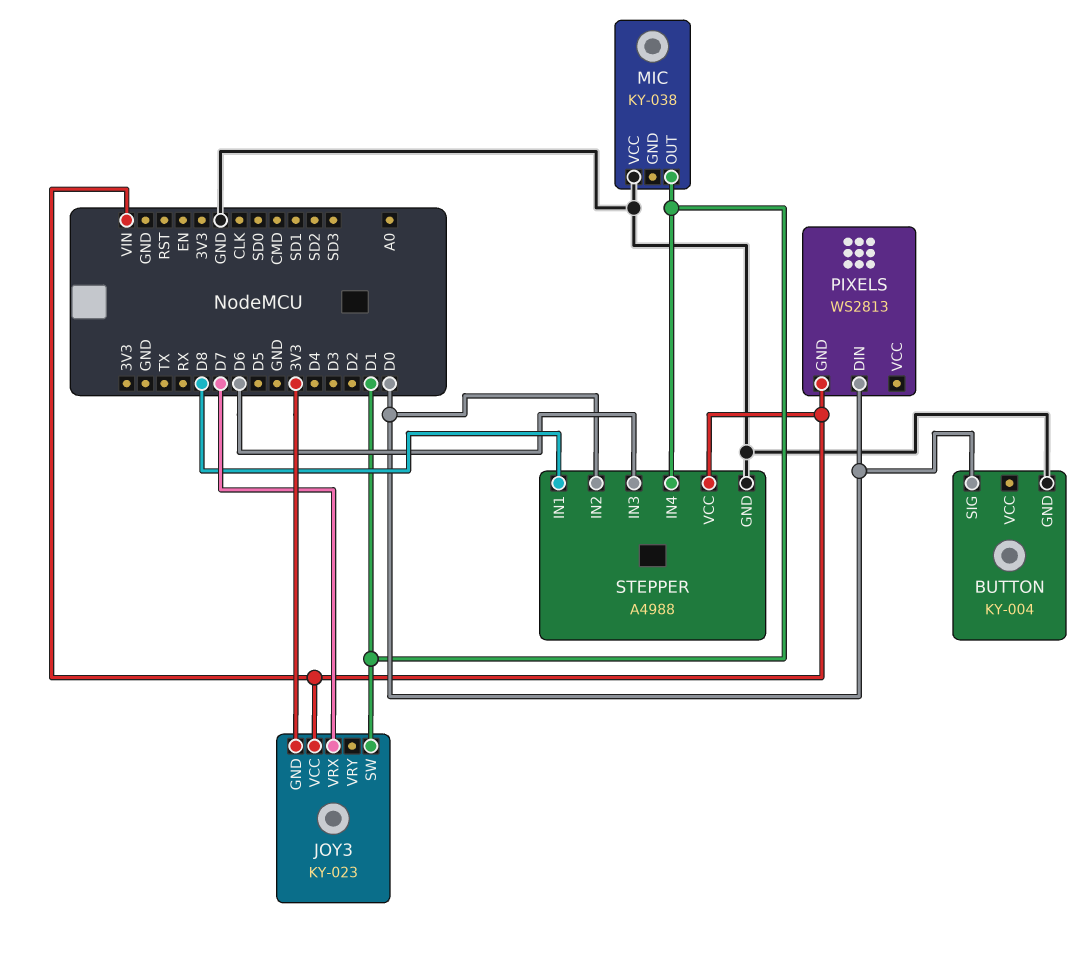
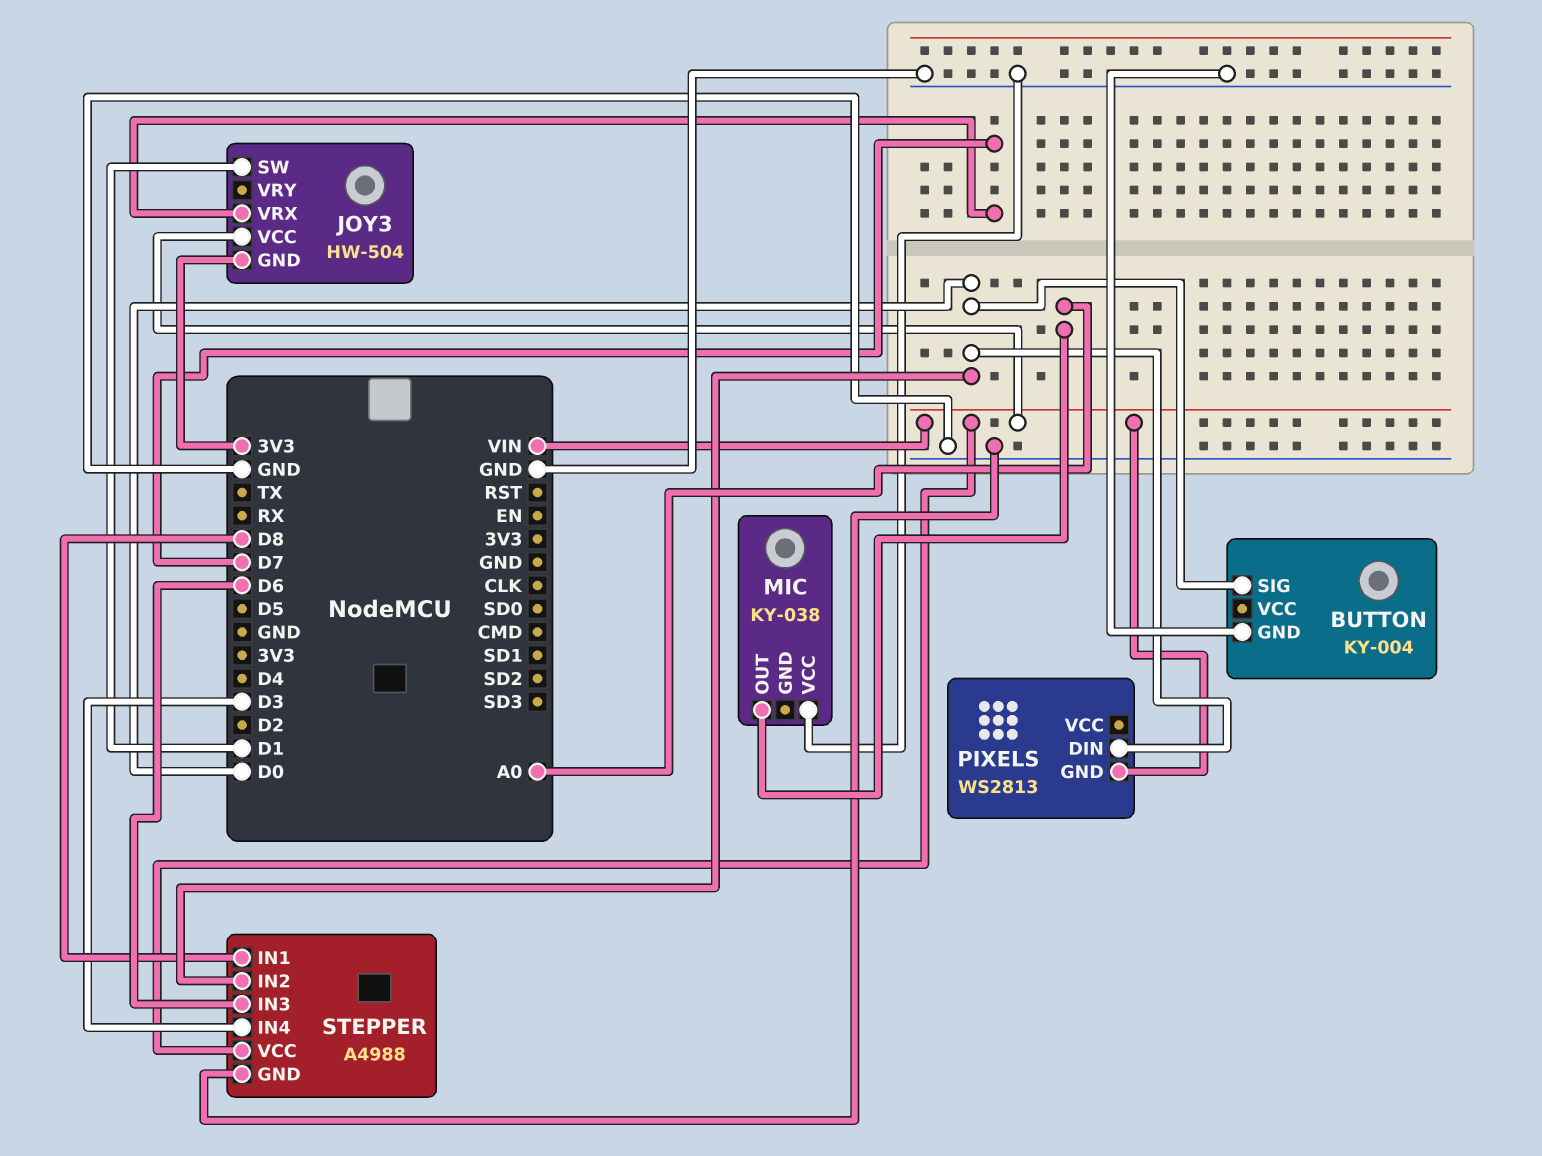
JOY3: KY-023 -> HW-504
MIC pin OUT: D1 -> A0
STEPPER pin IN4: D1 -> D3

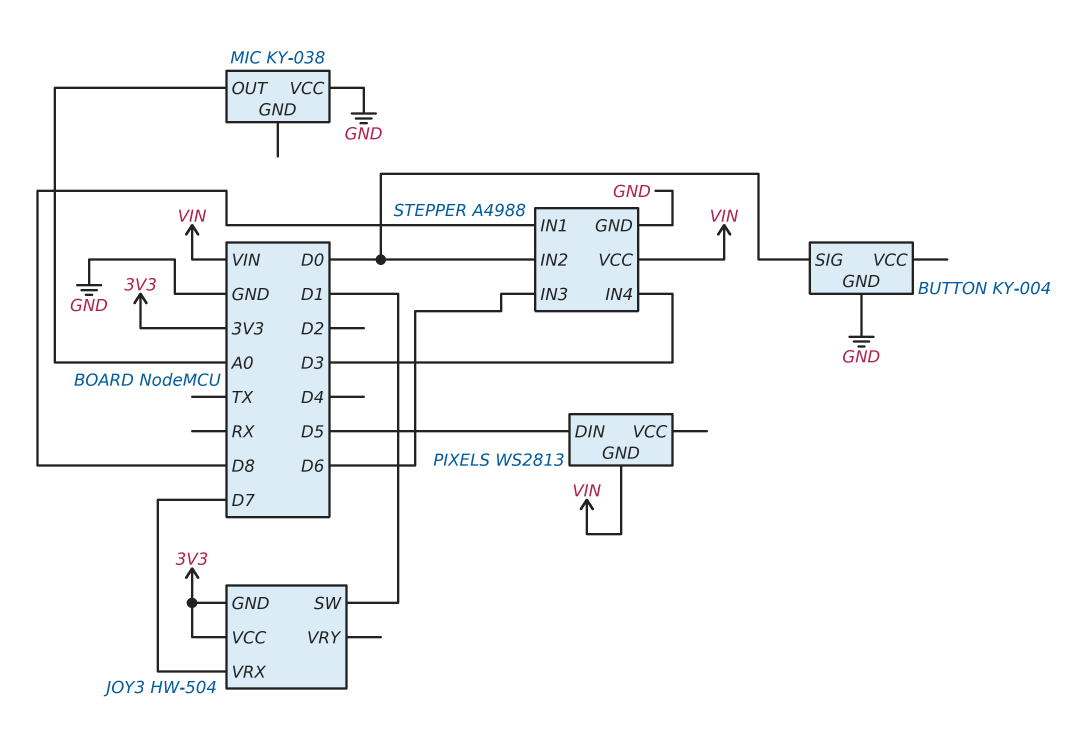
JOY3 pin VCC: VIN -> 3V3
PIXELS pin DIN: D0 -> D5

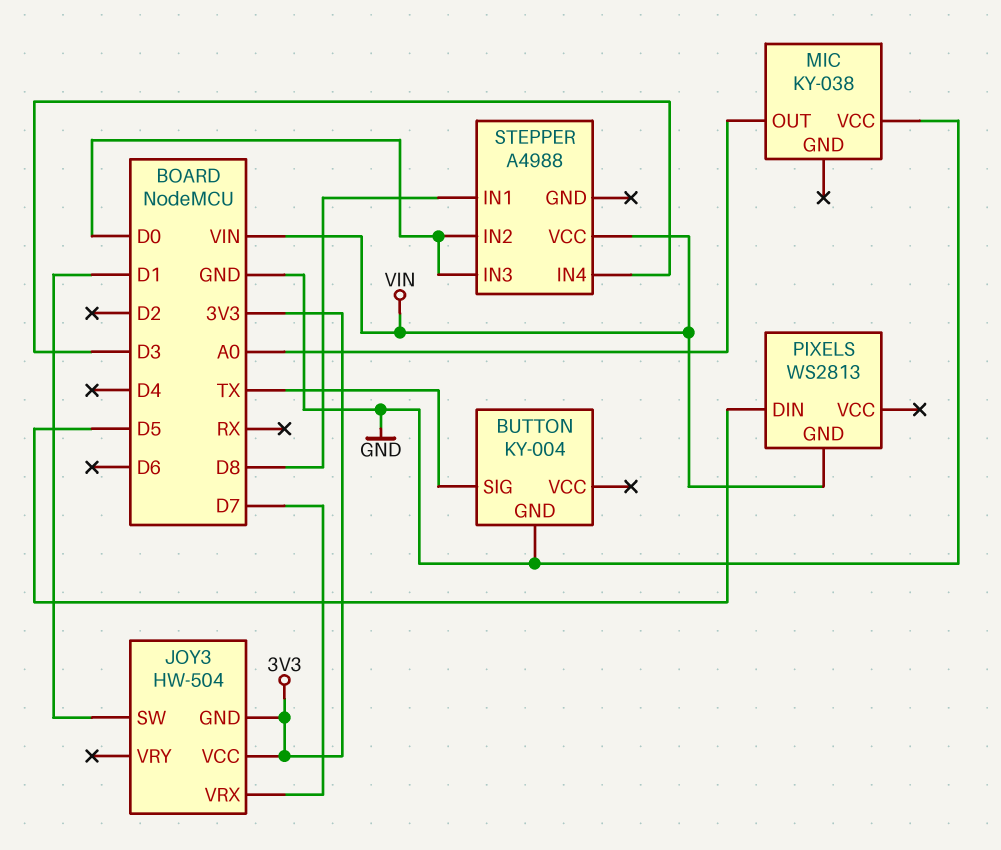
BUTTON pin SIG: D0 -> TX
STEPPER pin GND: GND -> none
STEPPER pin IN3: D6 -> D0

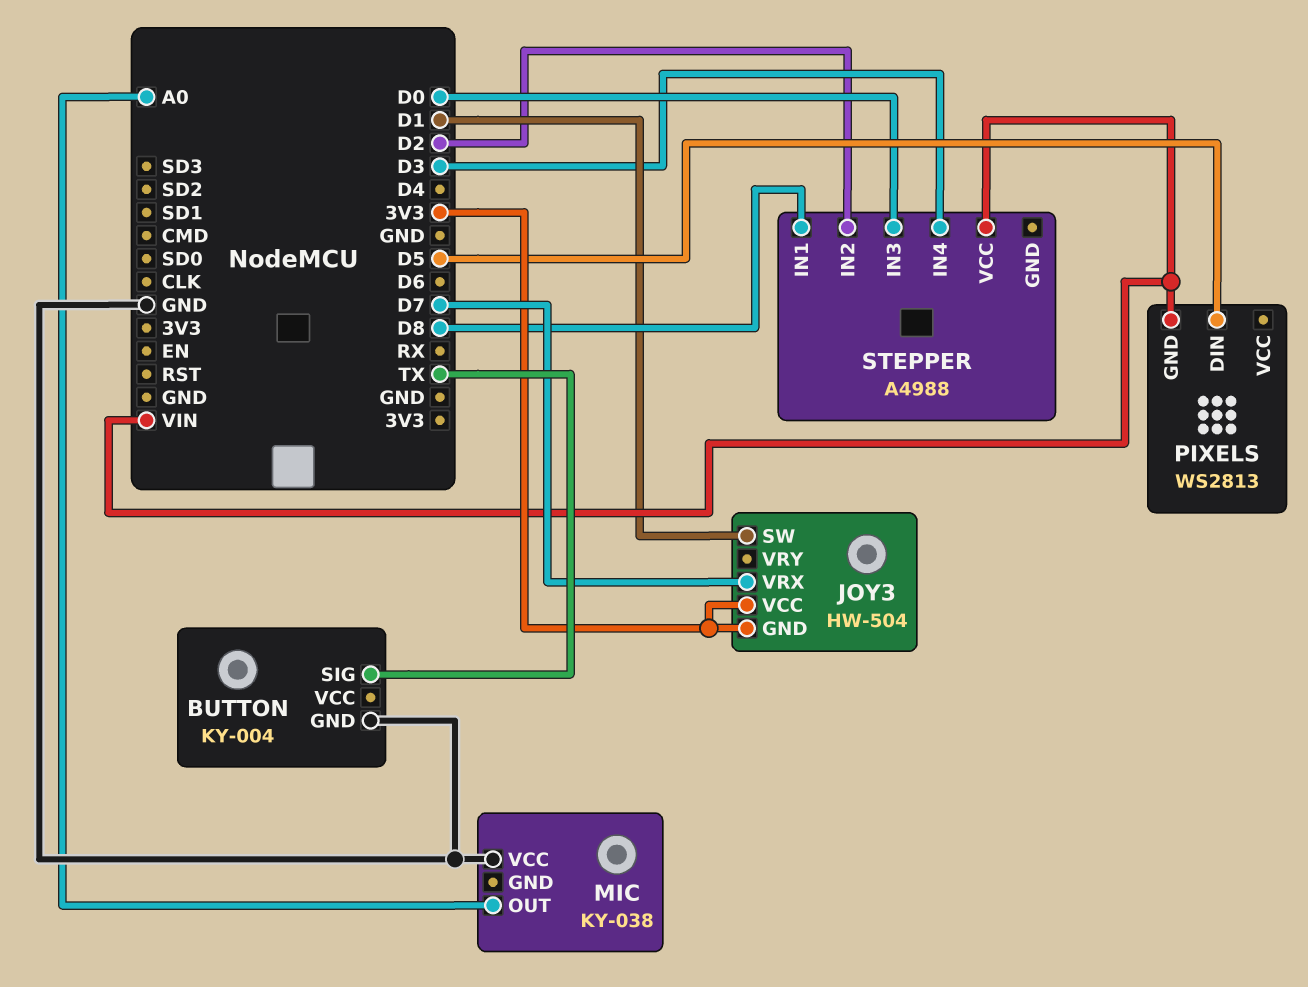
STEPPER pin IN2: D0 -> D2

